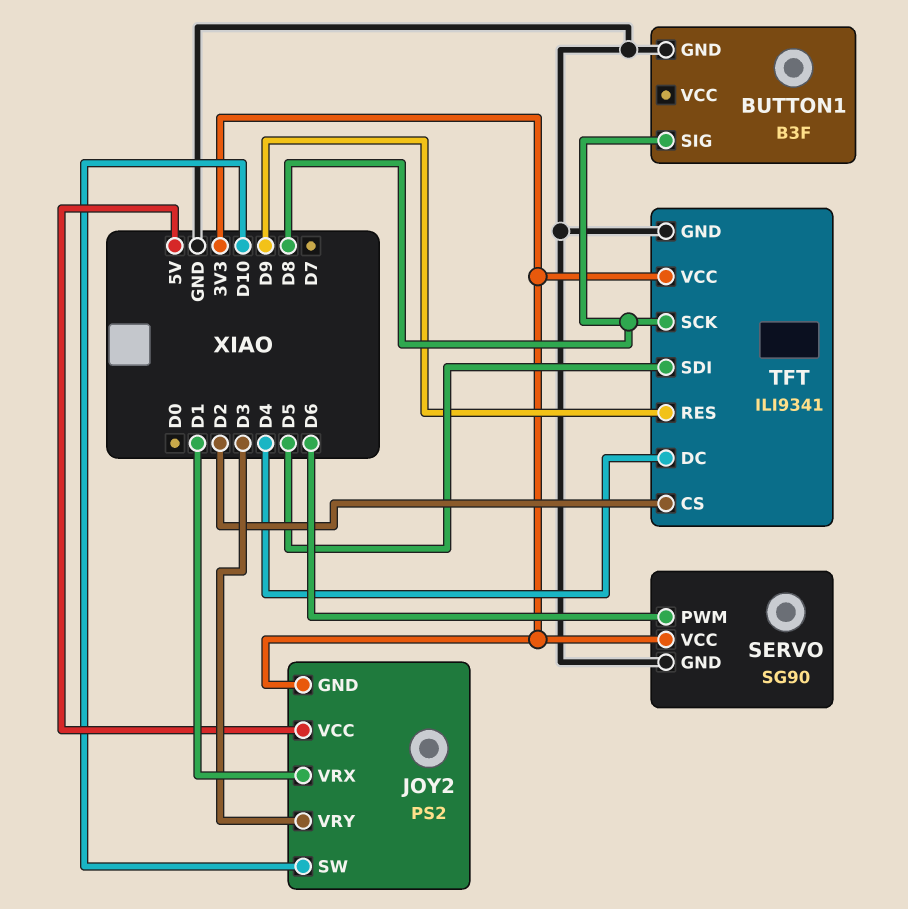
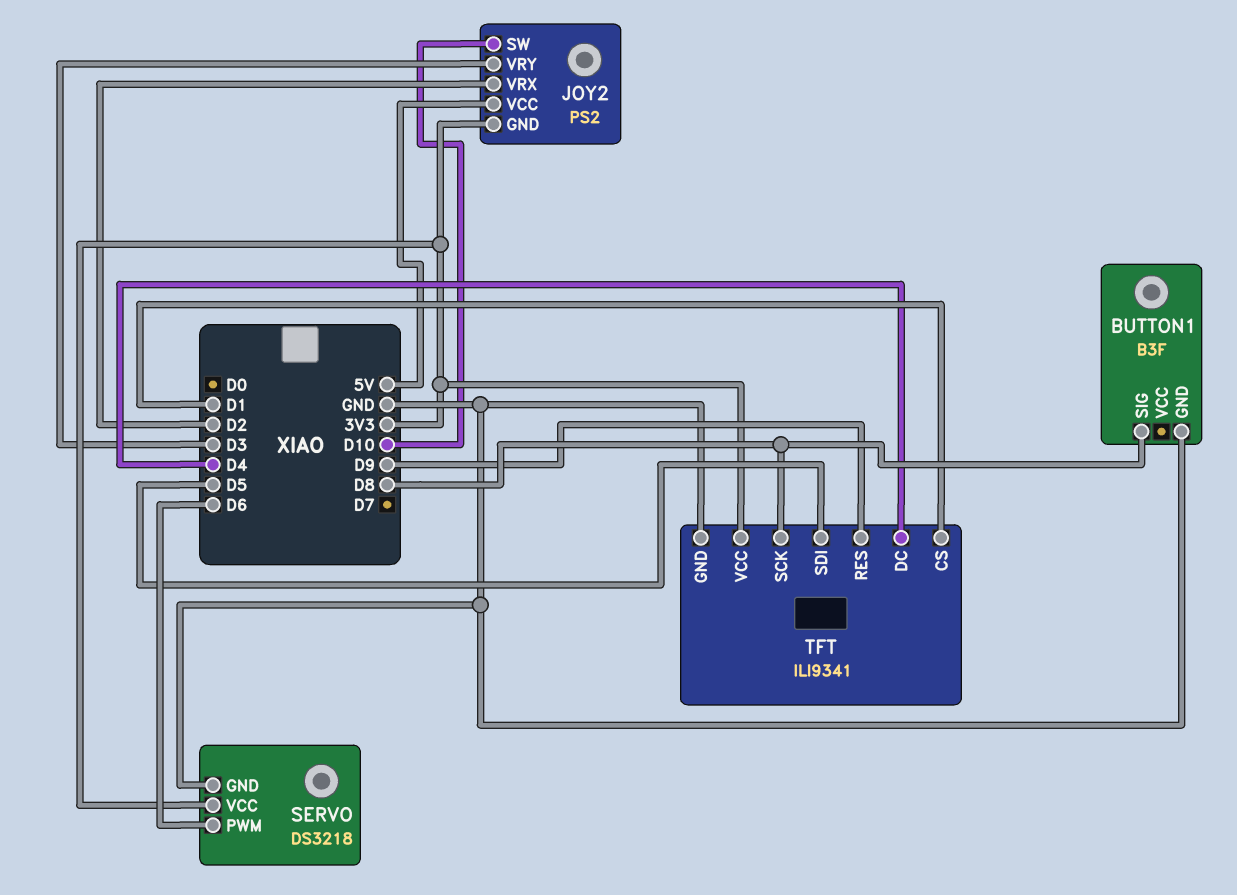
JOY2 pin VRX: D1 -> D2
SERVO: SG90 -> DS3218
TFT pin CS: D2 -> D1

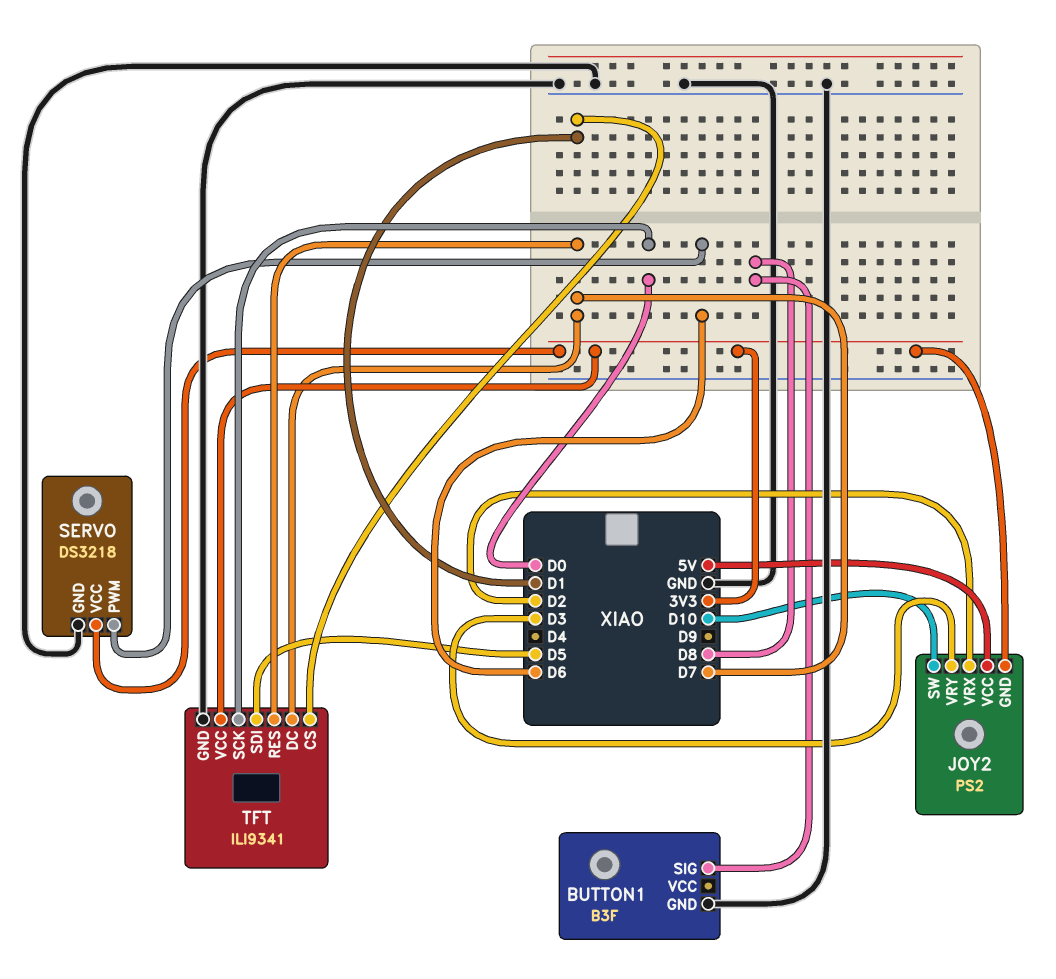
TFT pin DC: D4 -> D7
TFT pin RES: D9 -> D7
TFT pin SCK: D8 -> D0

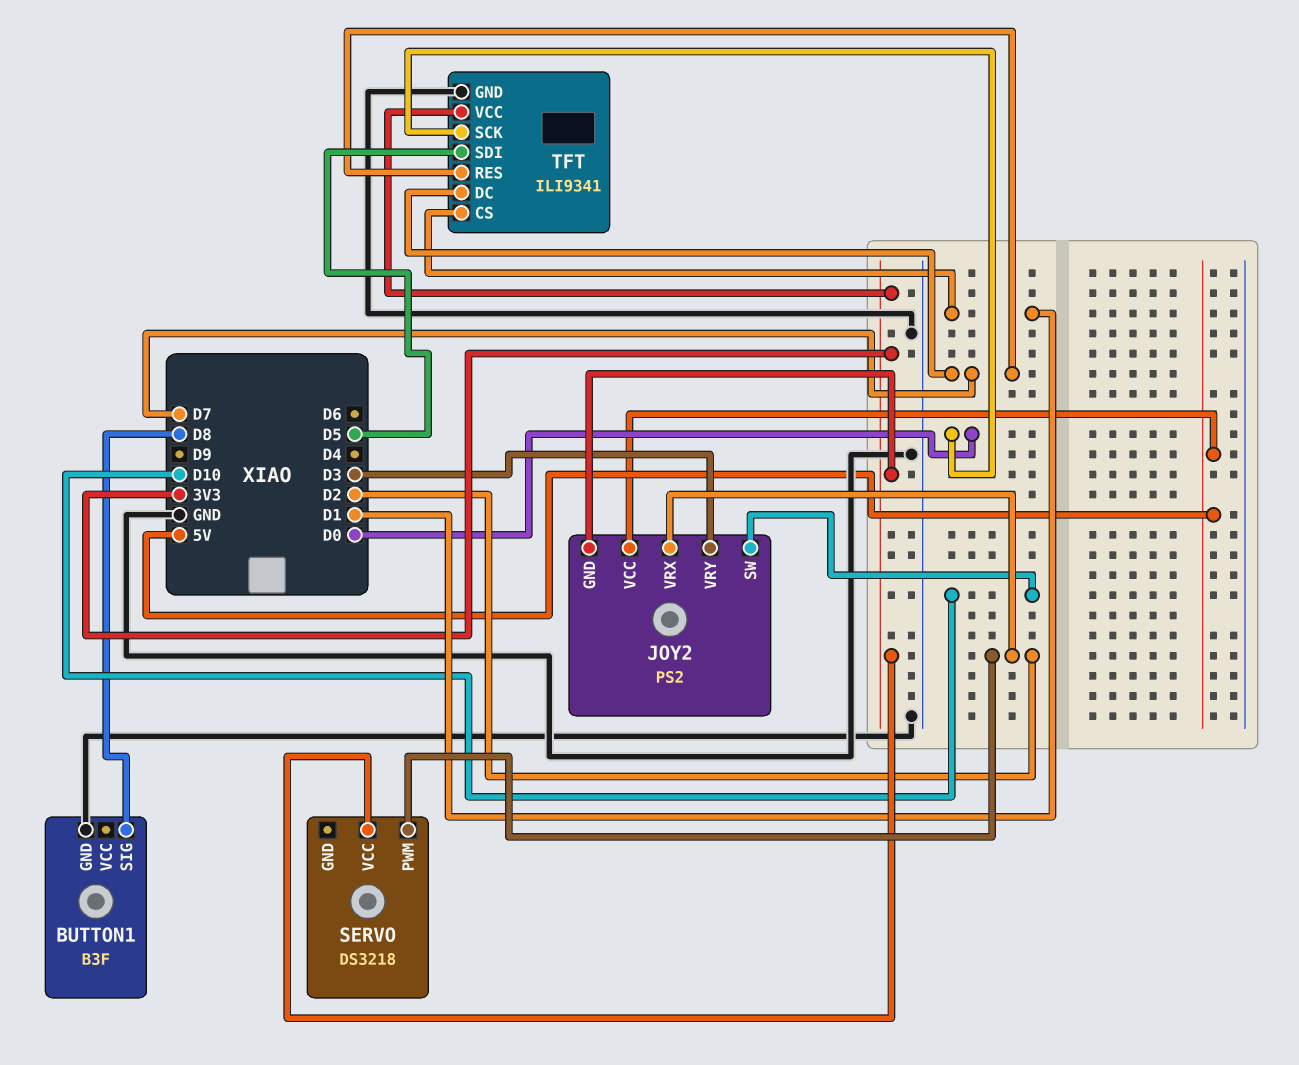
SERVO pin GND: GND -> none
SERVO pin PWM: D6 -> D2

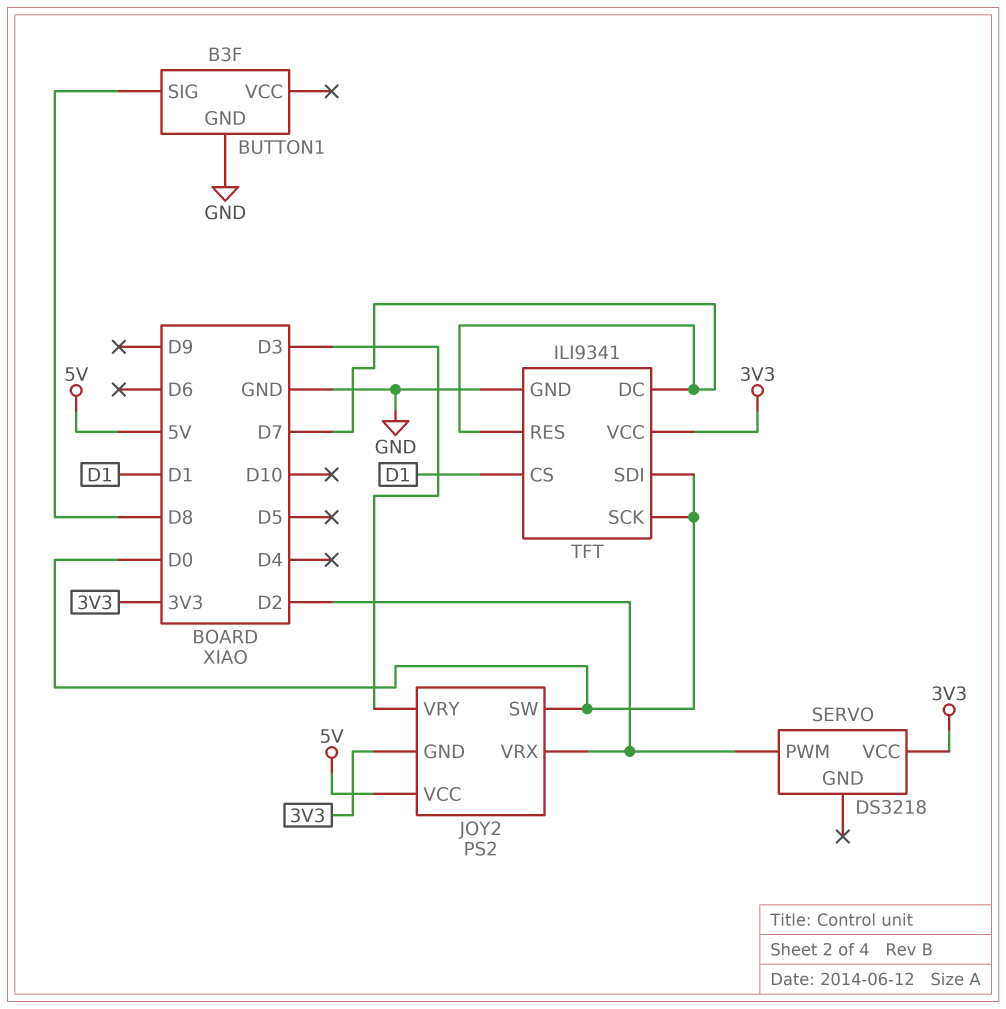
JOY2 pin SW: D10 -> D0
TFT pin SDI: D5 -> D0

